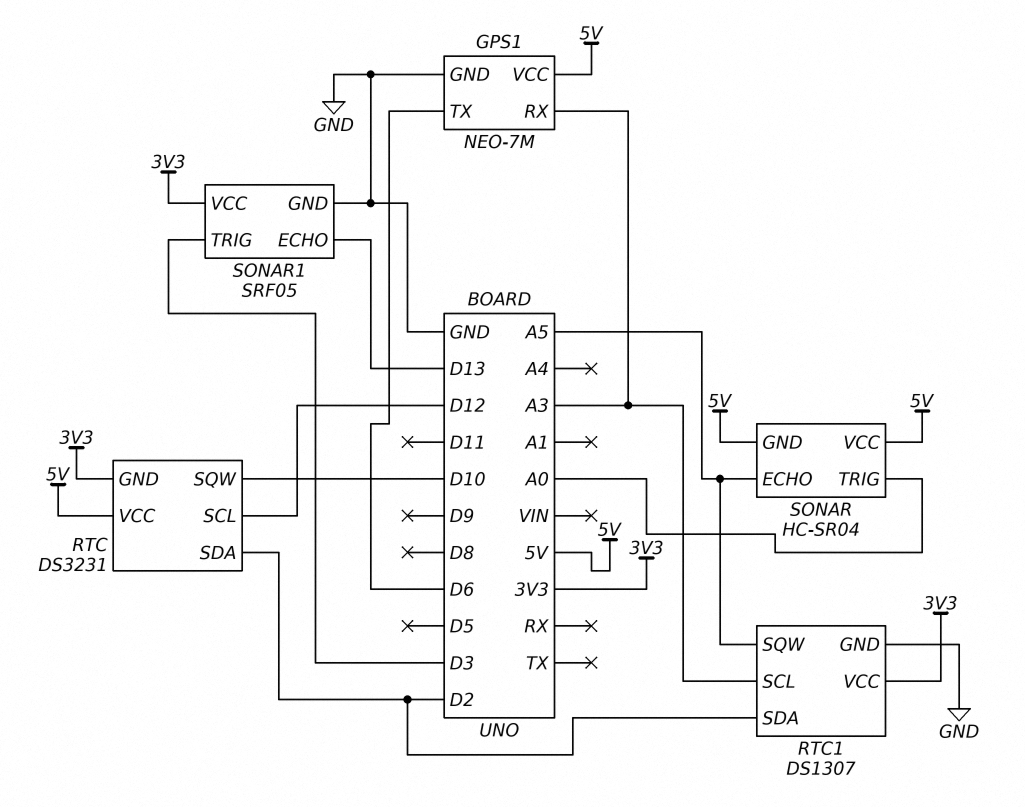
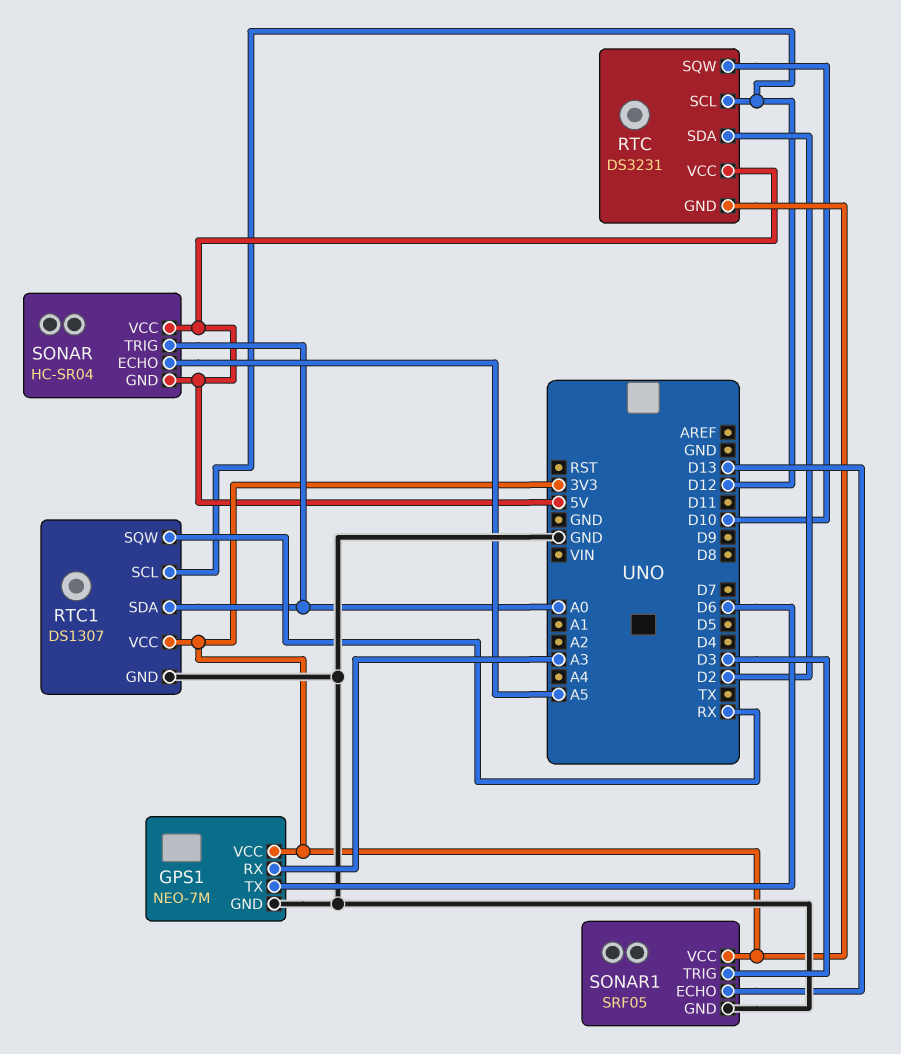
GPS1 pin VCC: 5V -> 3V3
RTC1 pin SCL: A3 -> D12
RTC1 pin SDA: D2 -> A0
RTC1 pin SQW: A5 -> RX

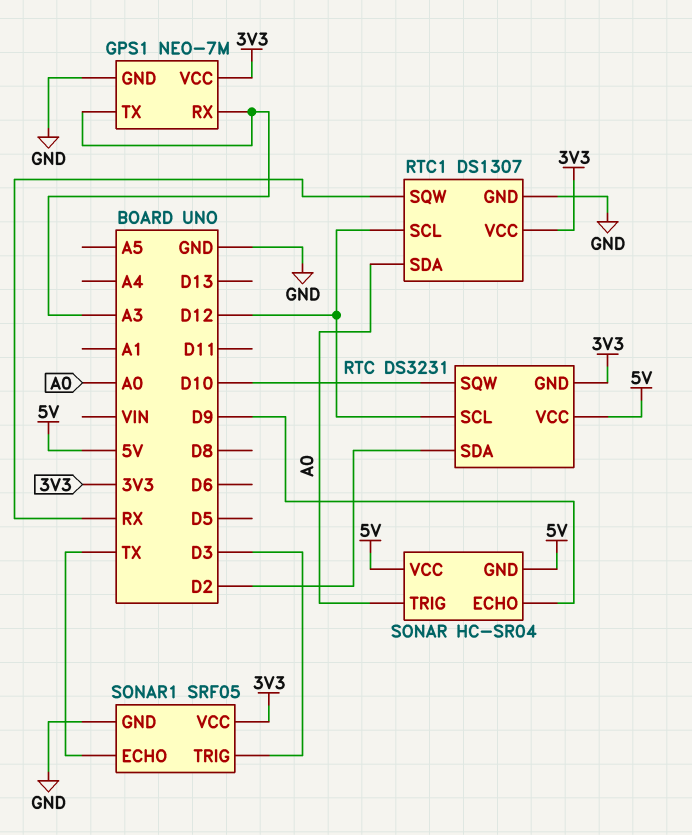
GPS1 pin TX: D6 -> A3
SONAR pin ECHO: A5 -> D9
SONAR1 pin ECHO: D13 -> TX

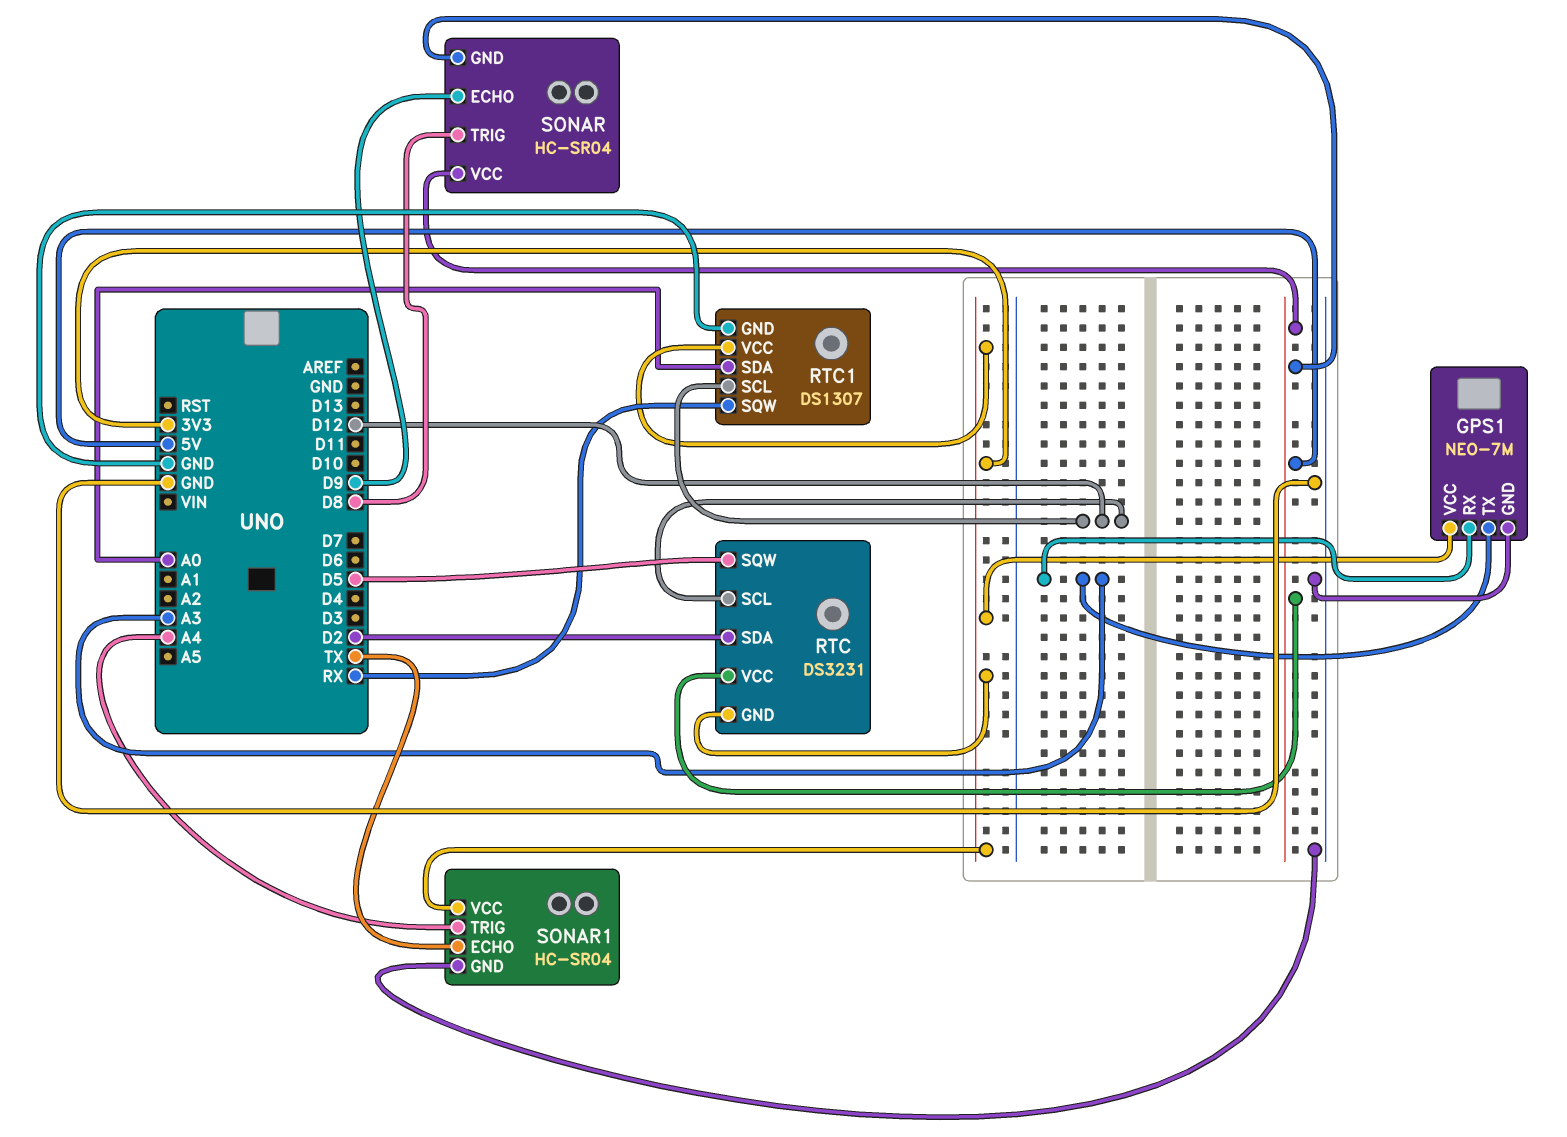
RTC pin SQW: D10 -> D5
SONAR pin TRIG: A0 -> D8
SONAR1: SRF05 -> HC-SR04
SONAR1 pin TRIG: D3 -> A4

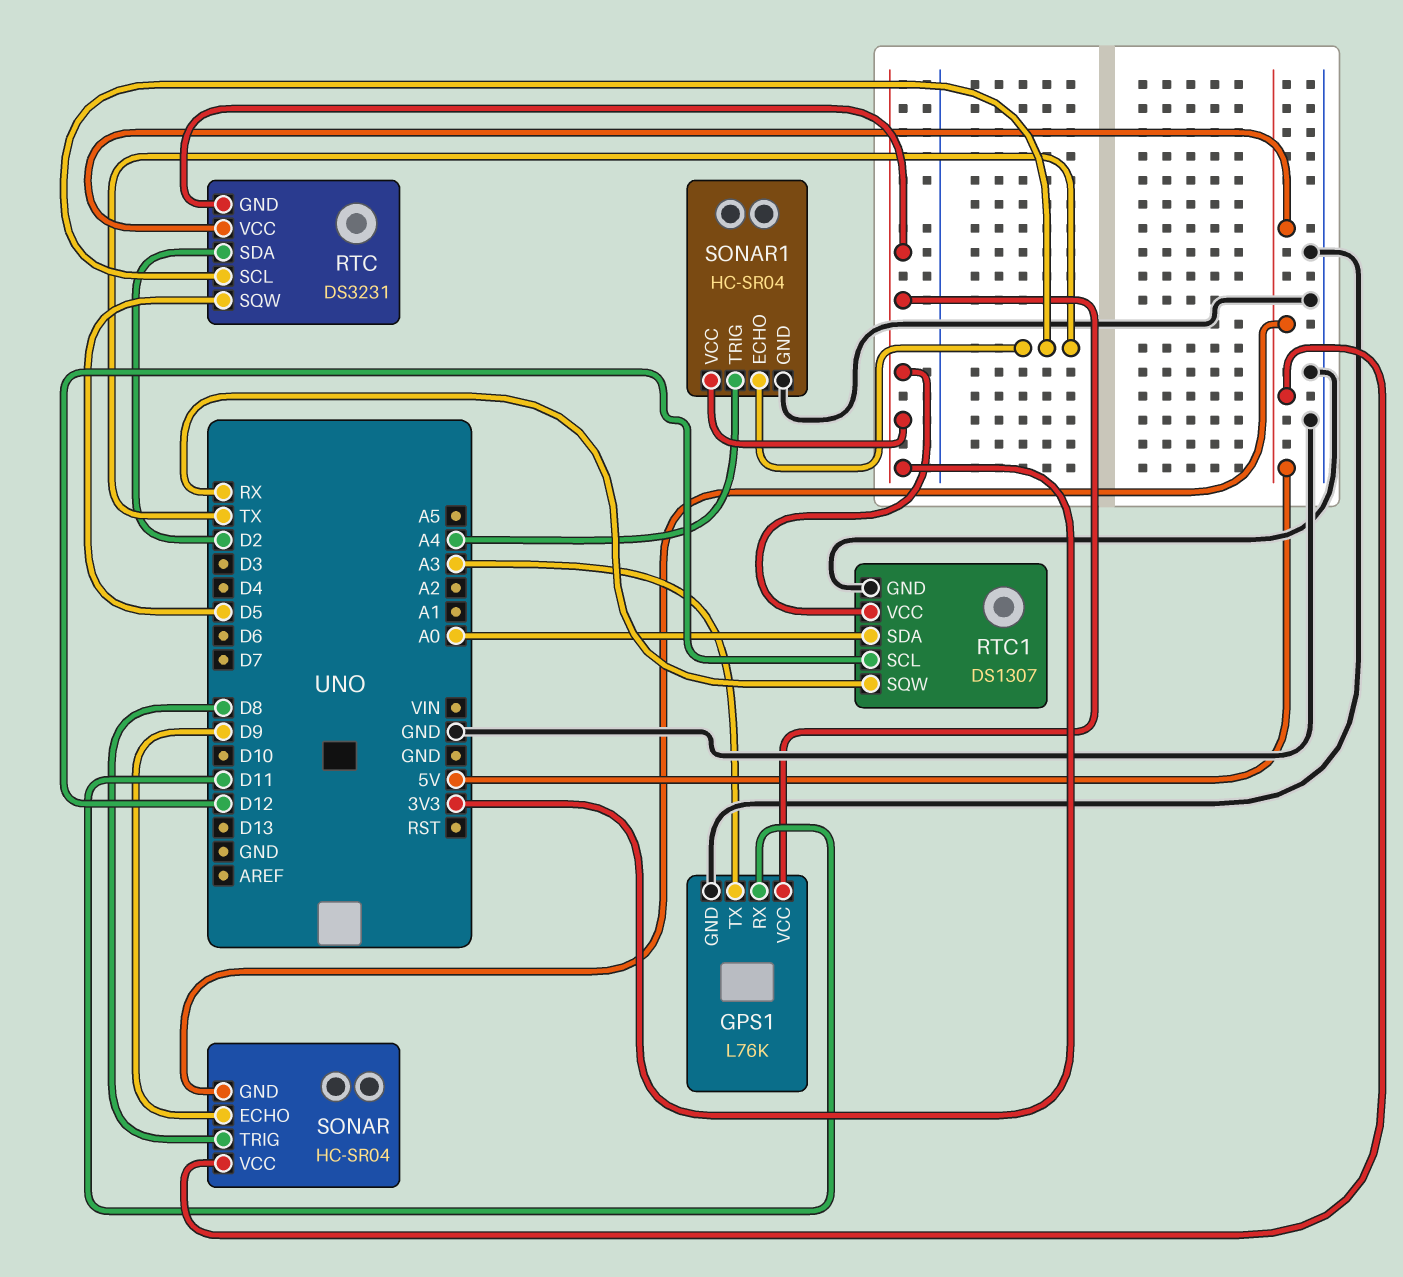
GPS1: NEO-7M -> L76K
GPS1 pin RX: A3 -> D11
RTC pin SCL: D12 -> TX

